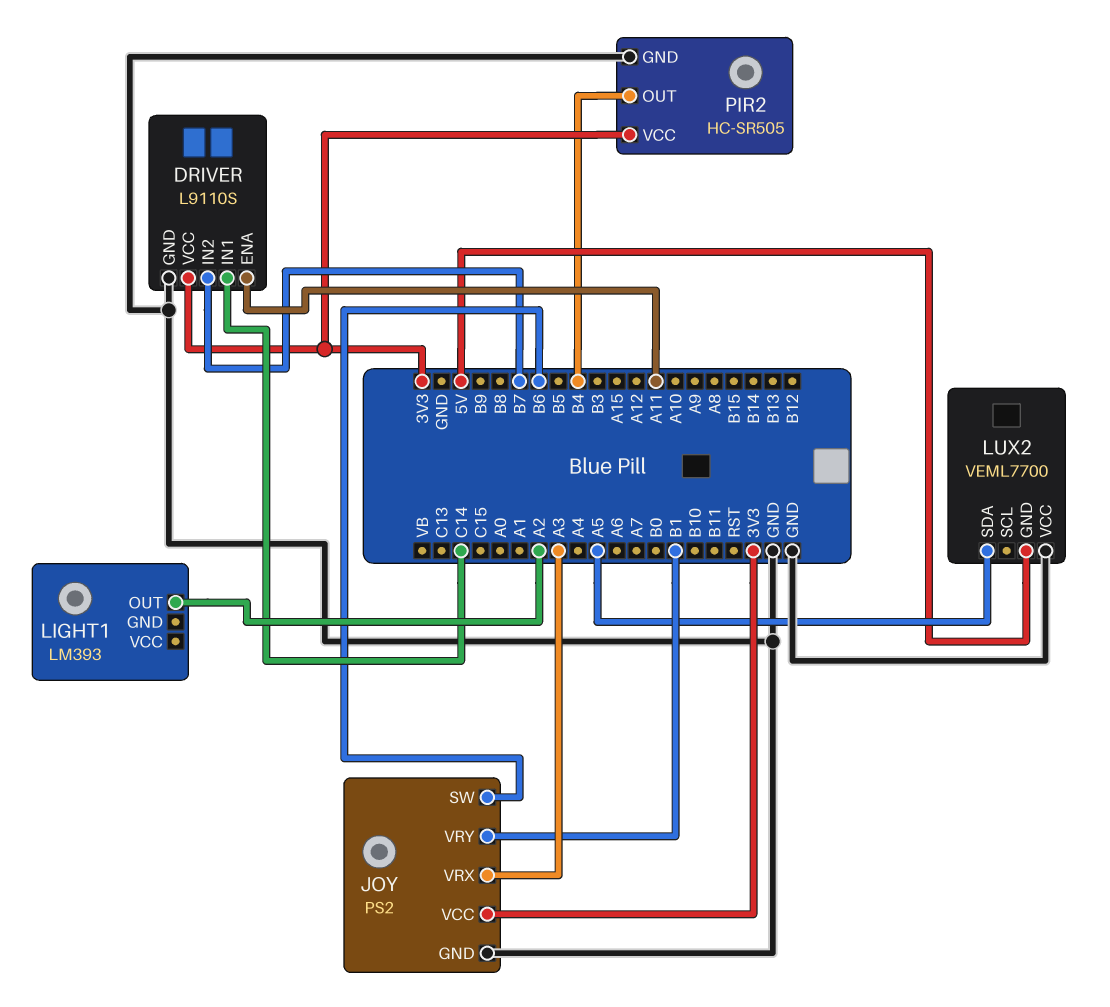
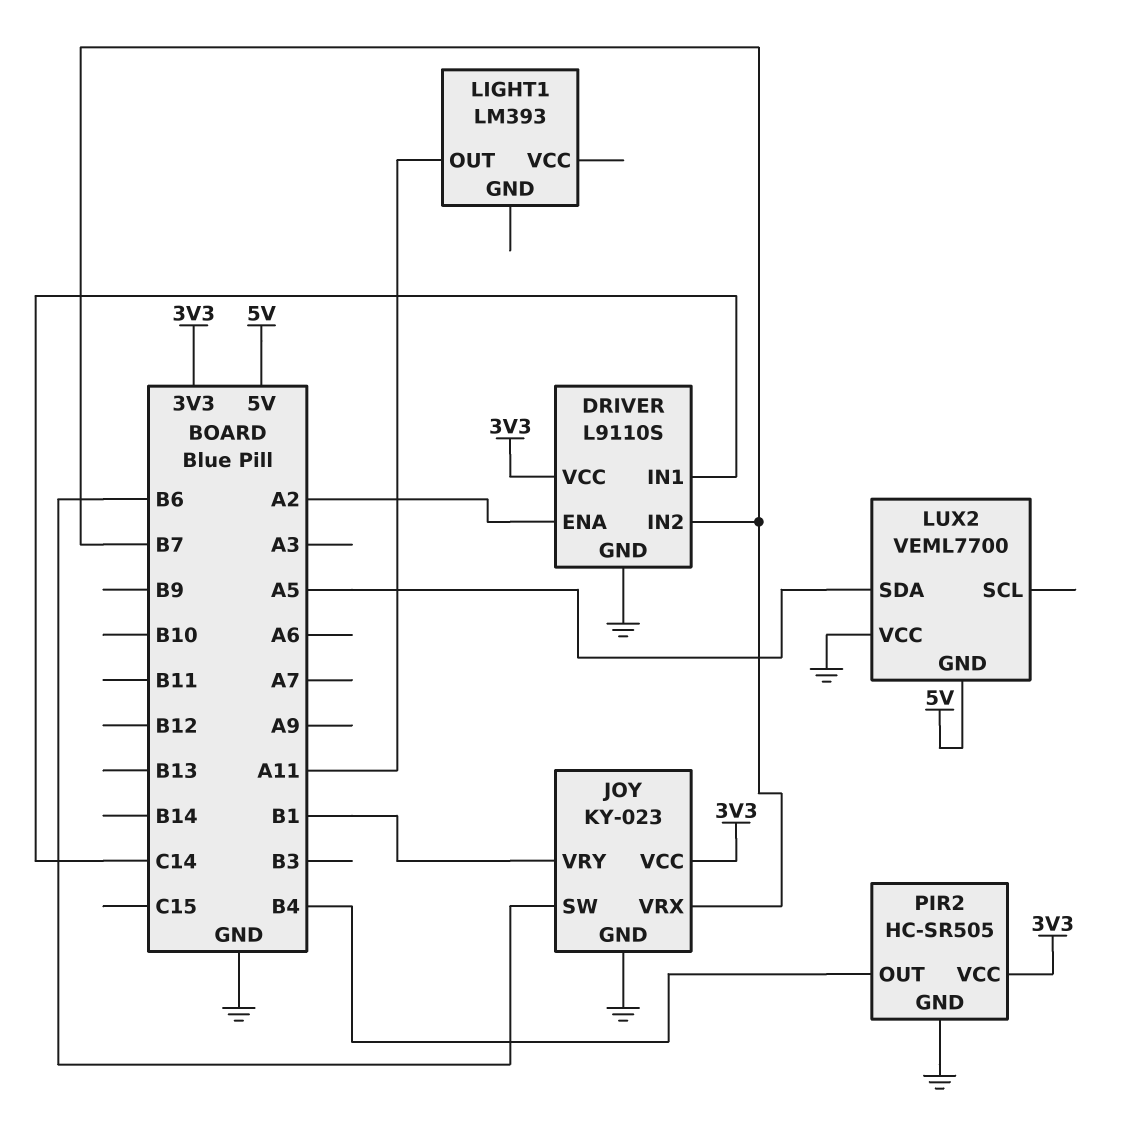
DRIVER pin ENA: A11 -> A2
JOY: PS2 -> KY-023
JOY pin VRX: A3 -> B7
LIGHT1 pin OUT: A2 -> A11

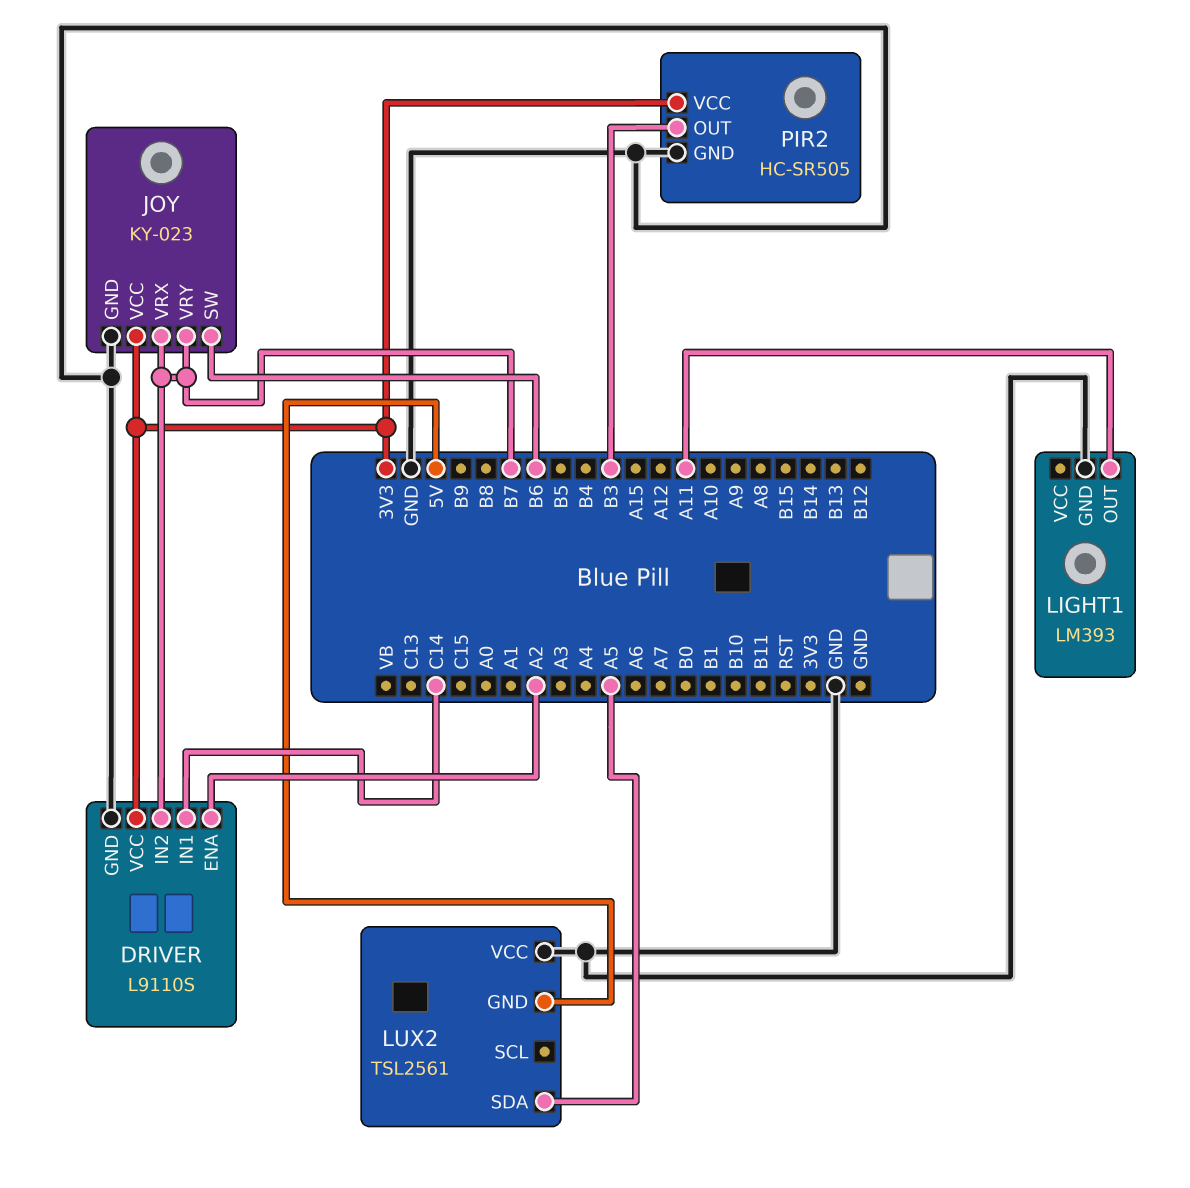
JOY pin VRY: B1 -> B7
LIGHT1 pin GND: none -> GND
LUX2: VEML7700 -> TSL2561
PIR2 pin OUT: B4 -> B3

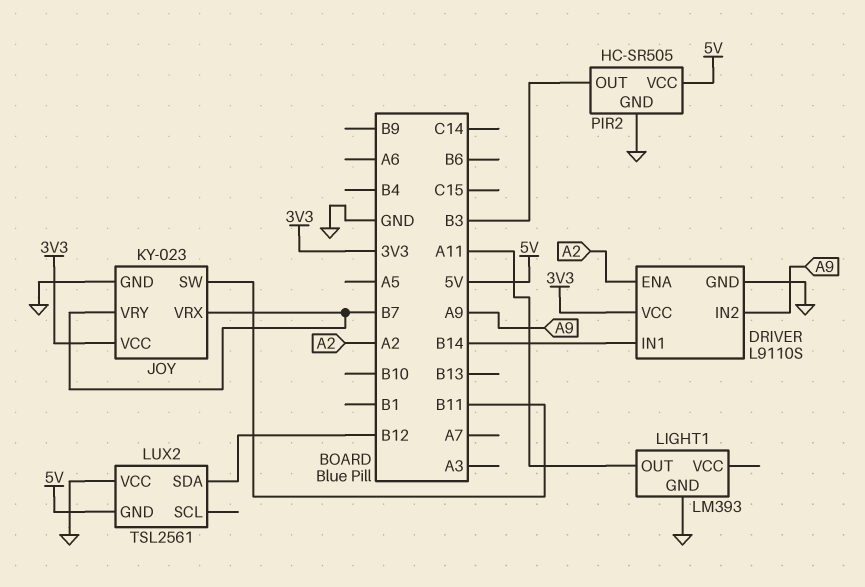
DRIVER pin IN1: C14 -> B14
DRIVER pin IN2: B7 -> A9
JOY pin SW: B6 -> B11
LUX2 pin SDA: A5 -> B12
PIR2 pin VCC: 3V3 -> 5V

